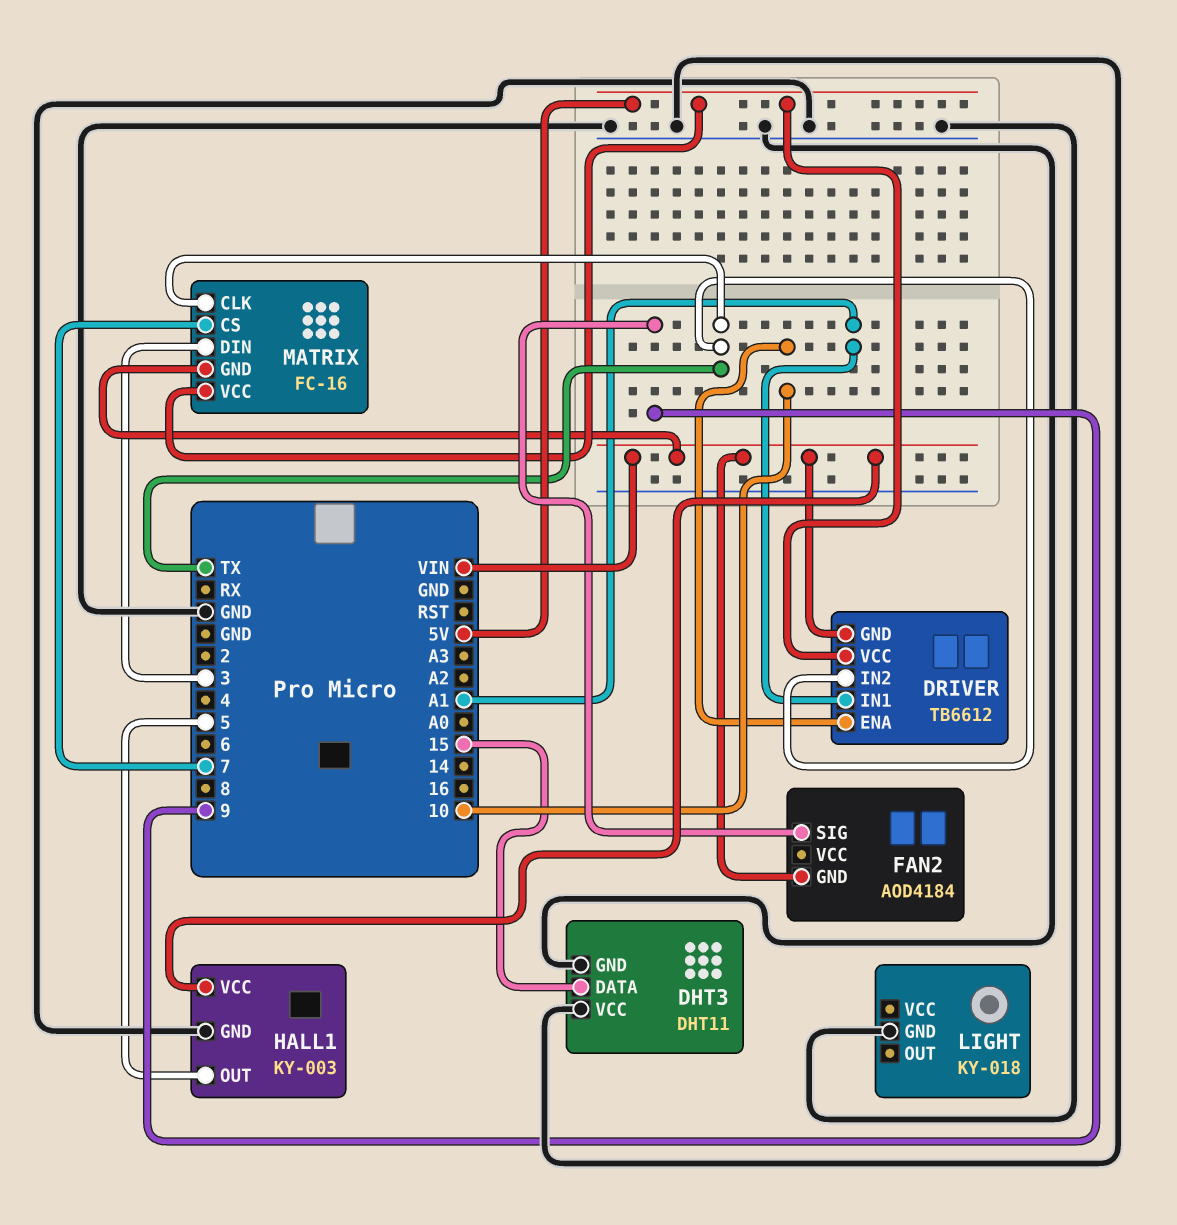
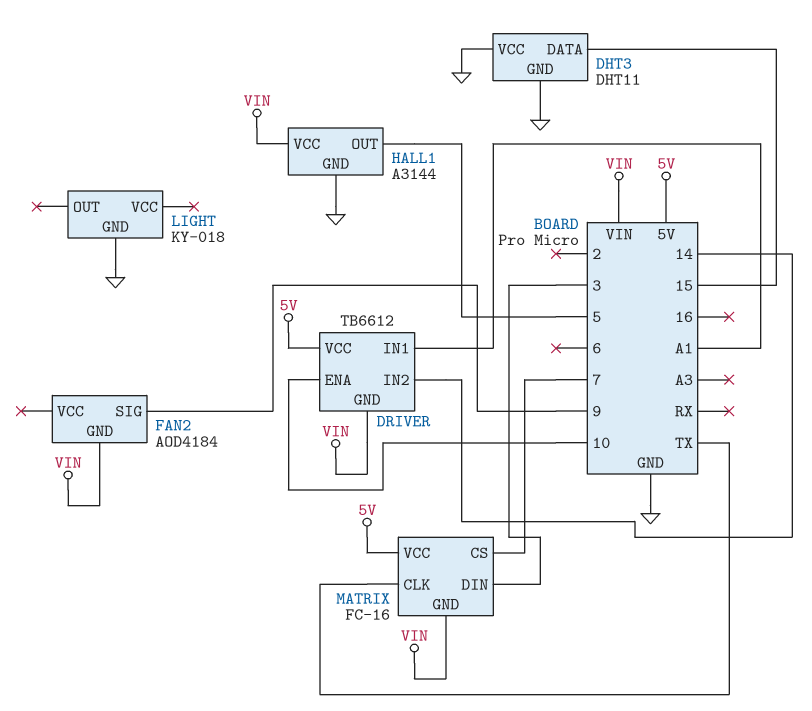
DRIVER pin IN2: TX -> 14
HALL1: KY-003 -> A3144

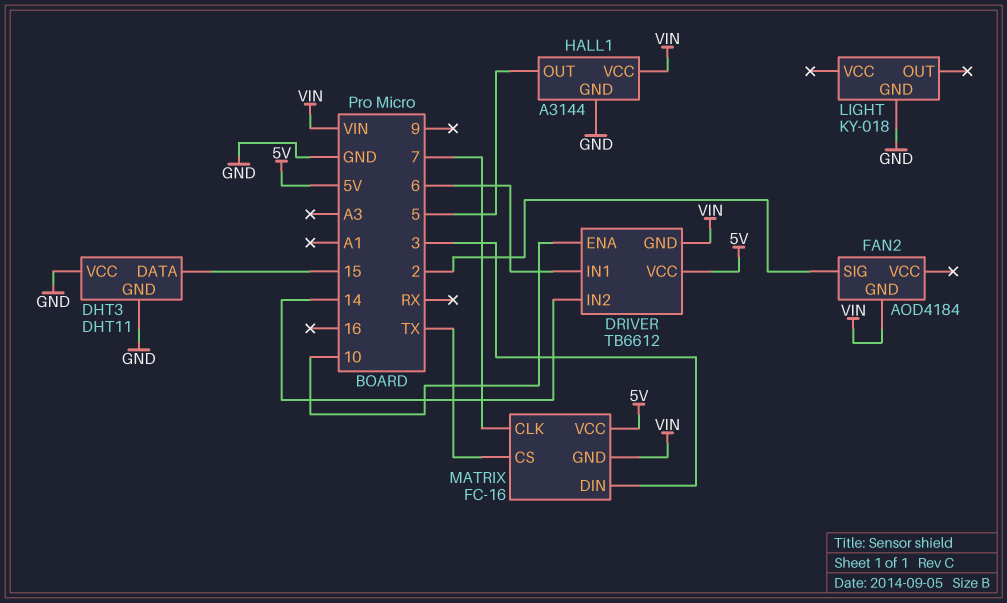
DRIVER pin IN1: A1 -> 6
FAN2 pin SIG: 9 -> 2
MATRIX pin CLK: TX -> 7
MATRIX pin CS: 7 -> TX

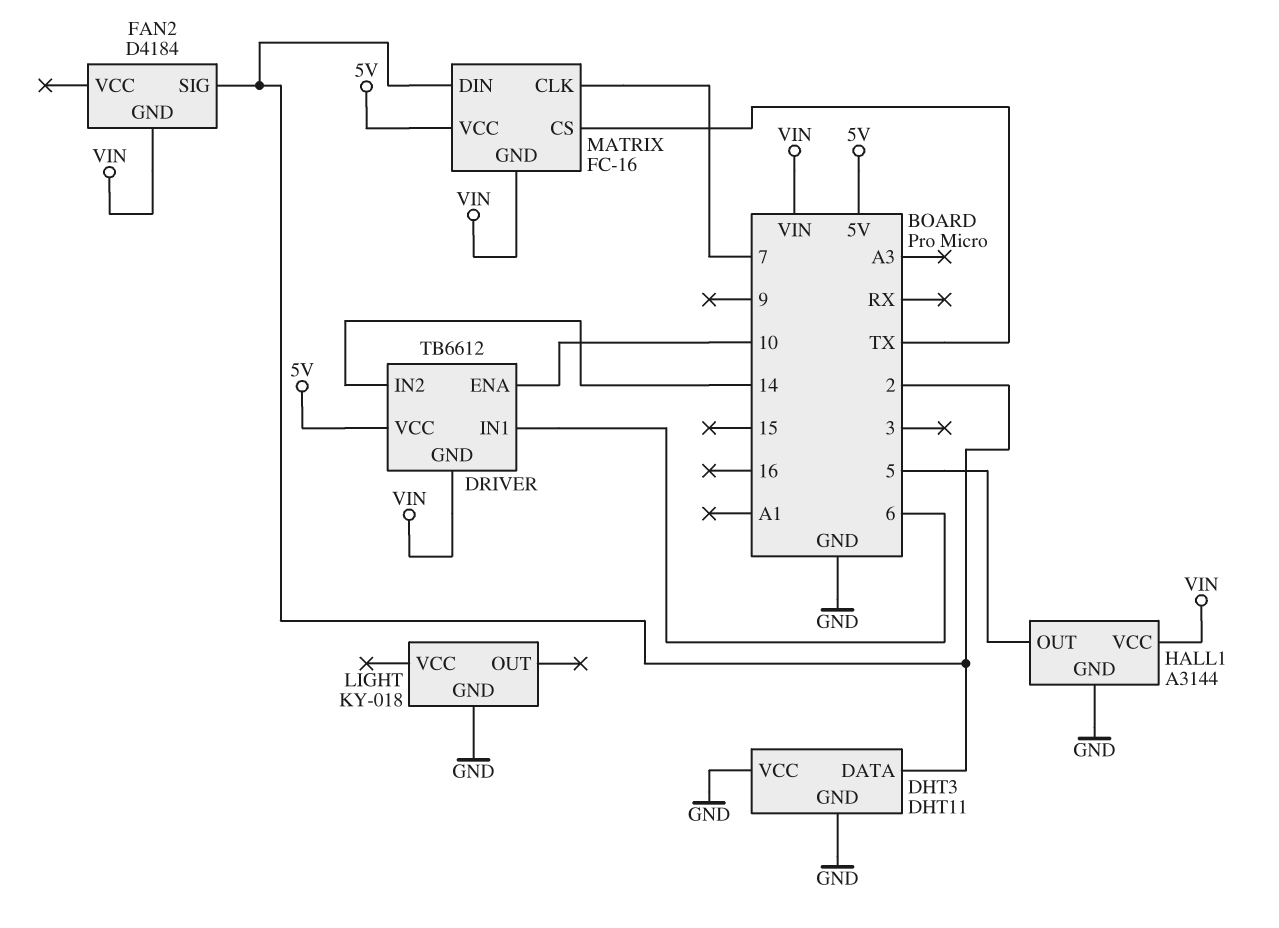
DHT3 pin DATA: 15 -> 2
FAN2: AOD4184 -> D4184
MATRIX pin DIN: 3 -> 2

